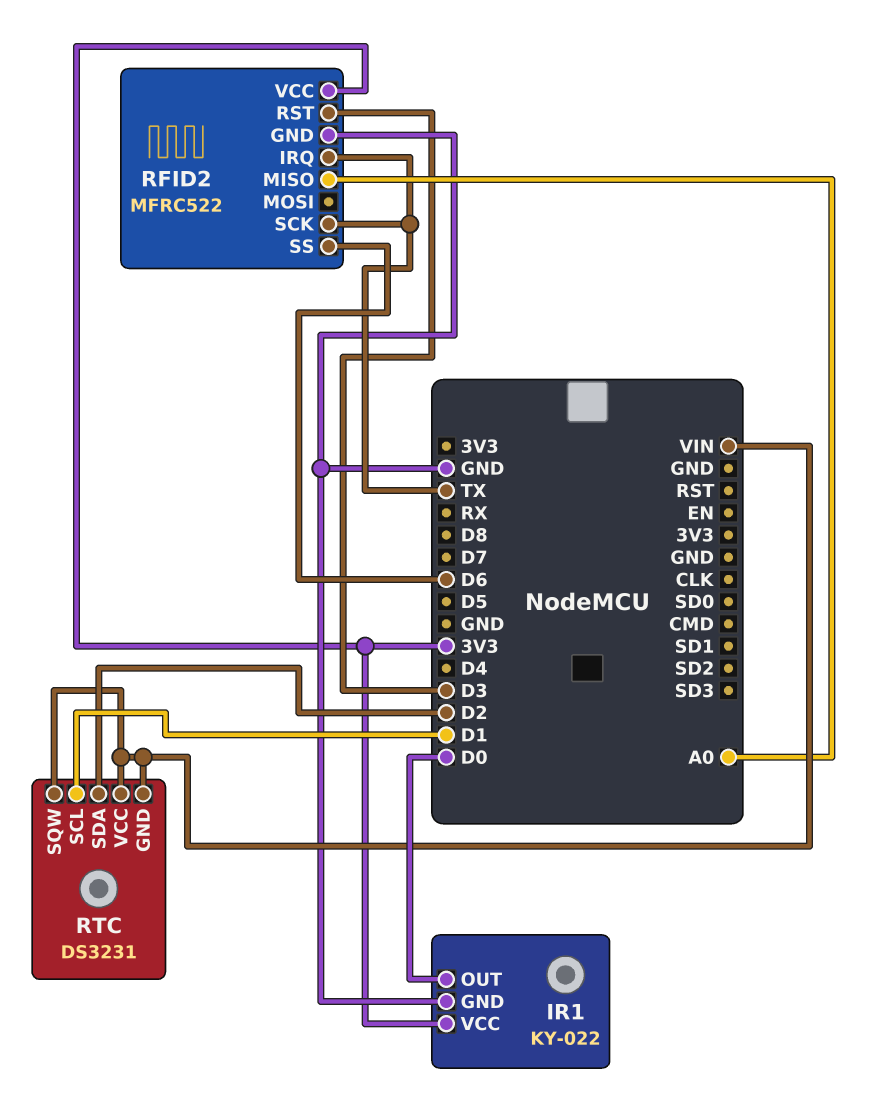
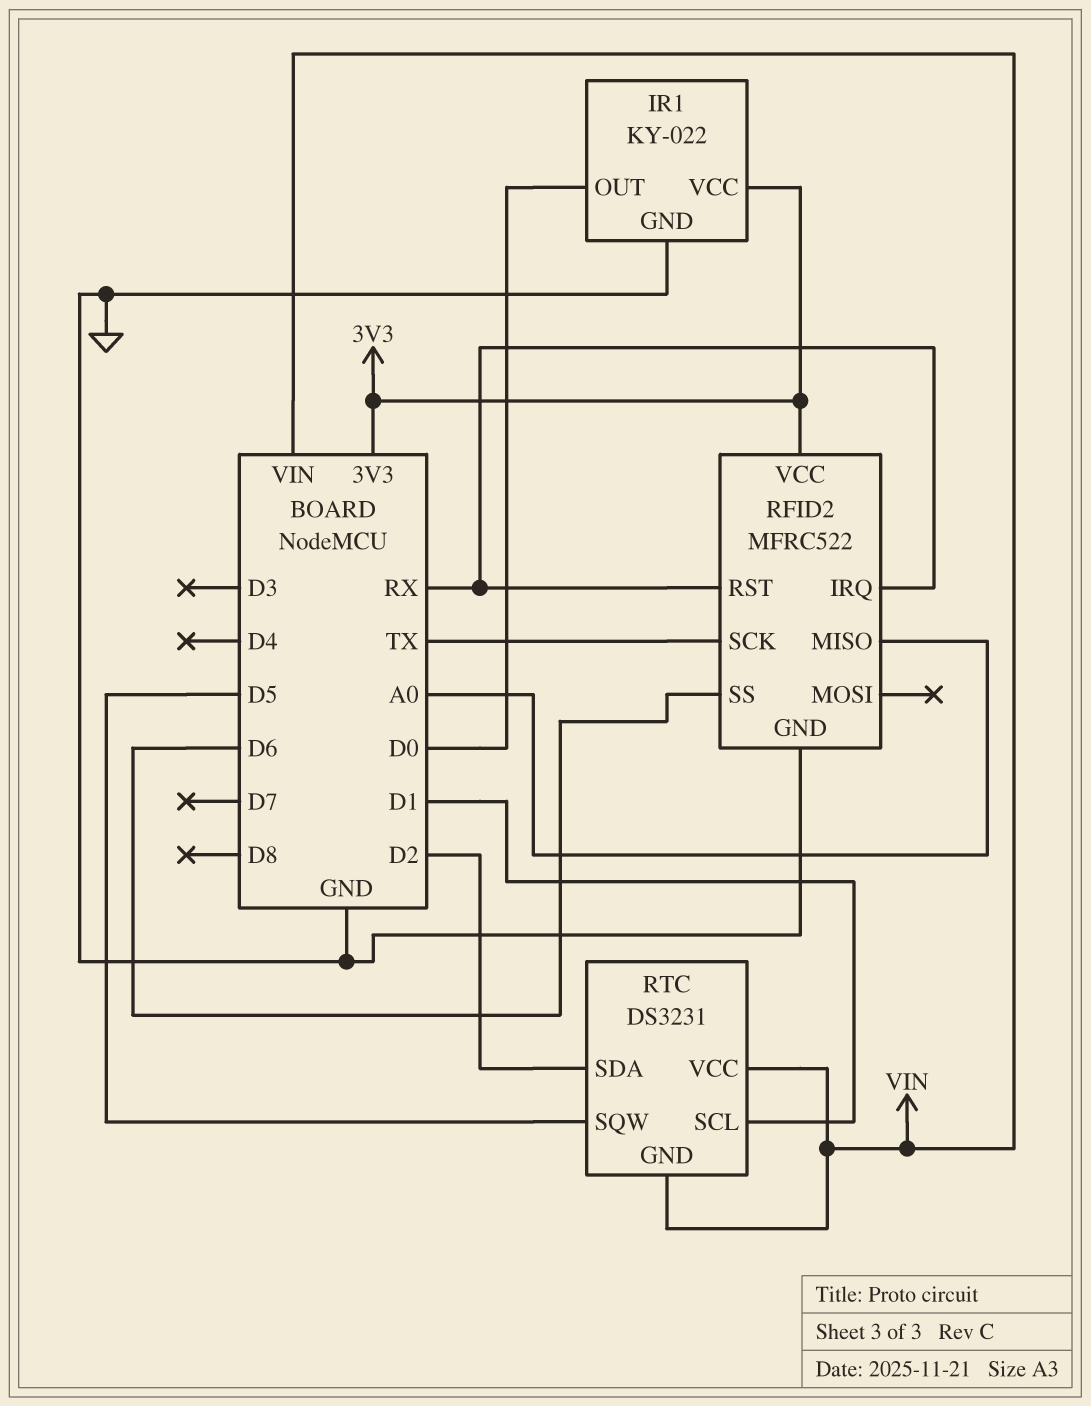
RFID2 pin IRQ: TX -> RX
RFID2 pin RST: D3 -> RX
RTC pin SQW: VIN -> D5

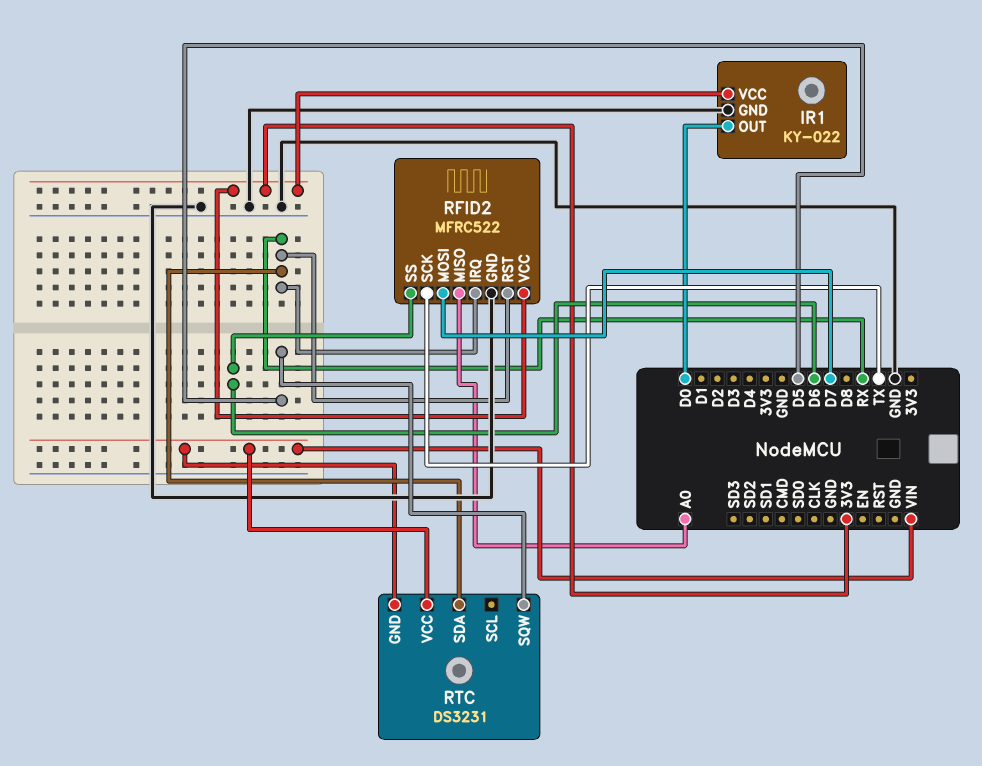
RFID2 pin MOSI: none -> D7
RTC pin SCL: D1 -> none
RTC pin SDA: D2 -> RX

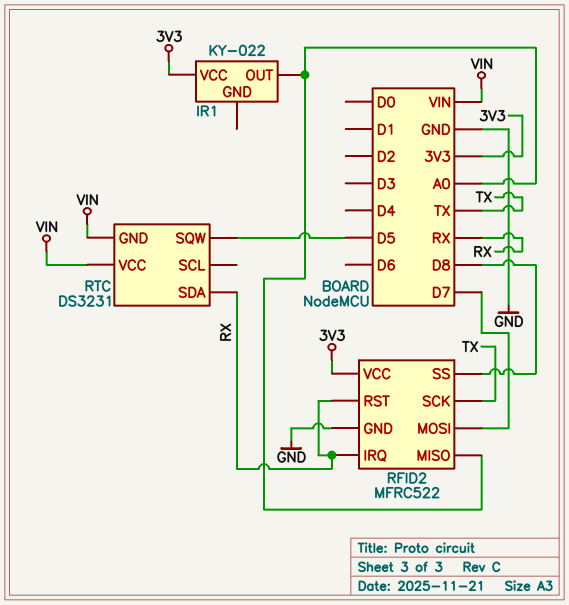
IR1 pin GND: GND -> none
IR1 pin OUT: D0 -> A0
RFID2 pin SS: D6 -> D8

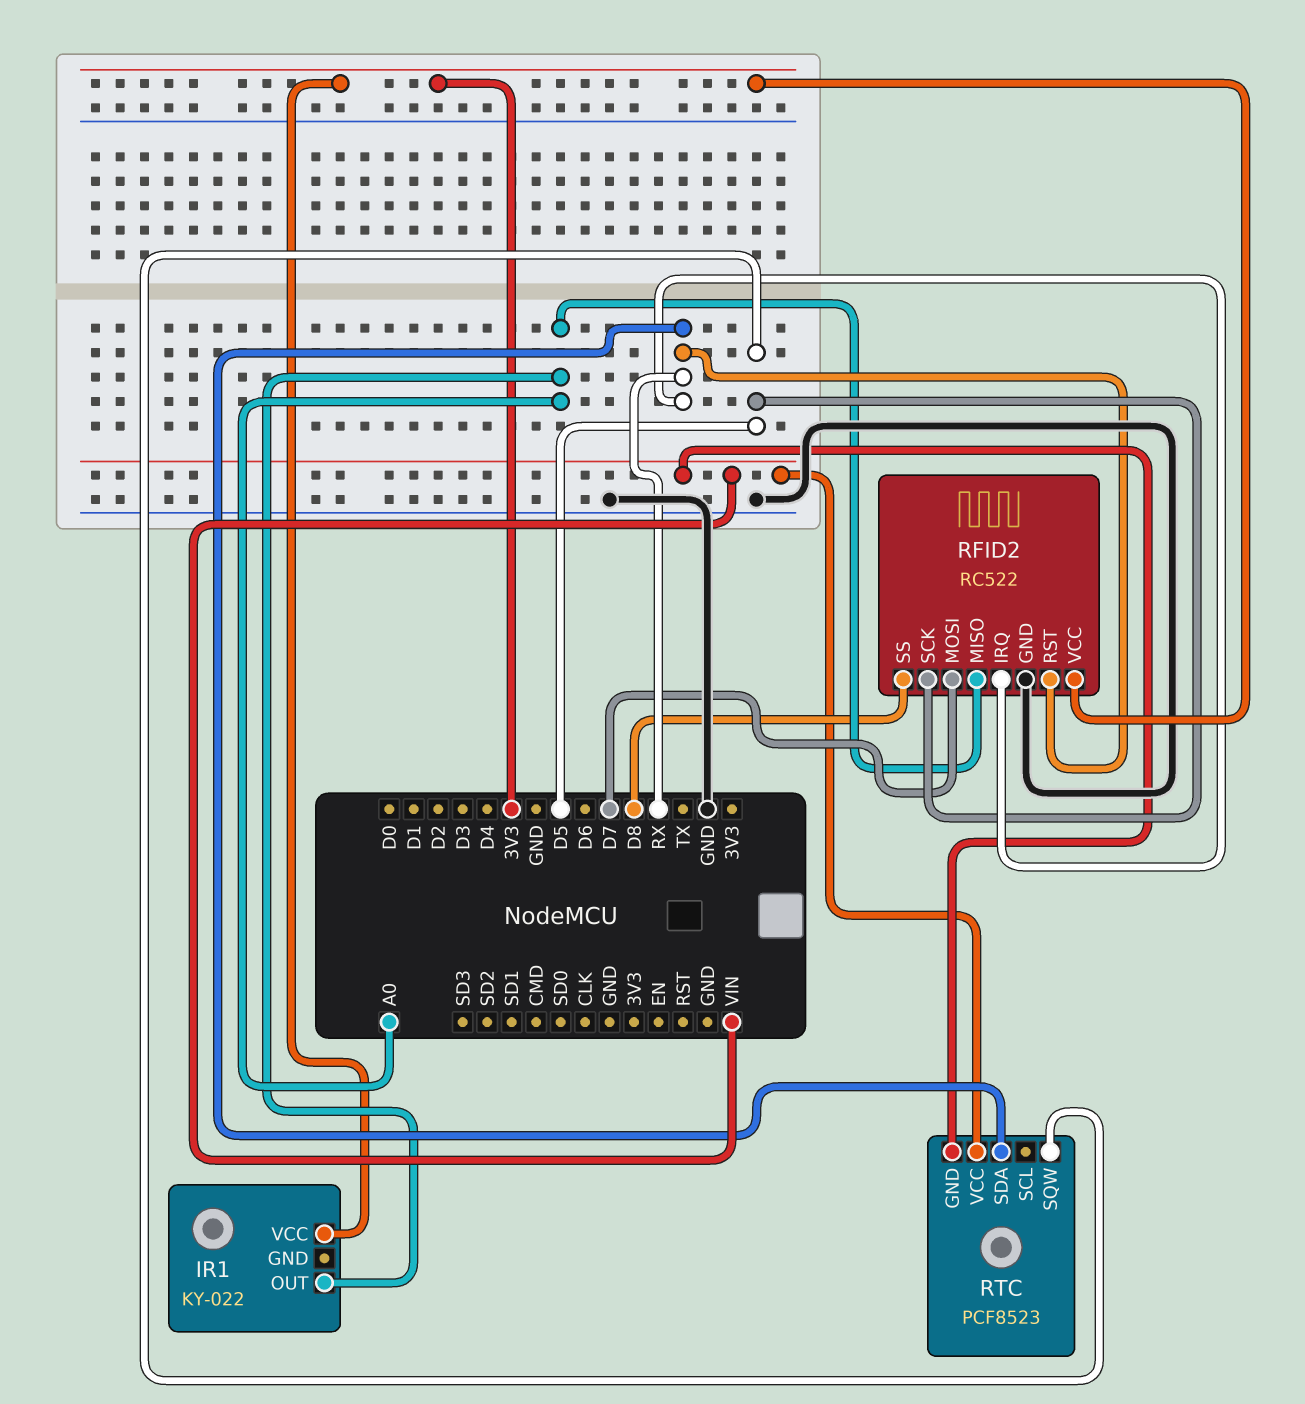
RFID2: MFRC522 -> RC522
RFID2 pin SCK: TX -> D5
RTC: DS3231 -> PCF8523

